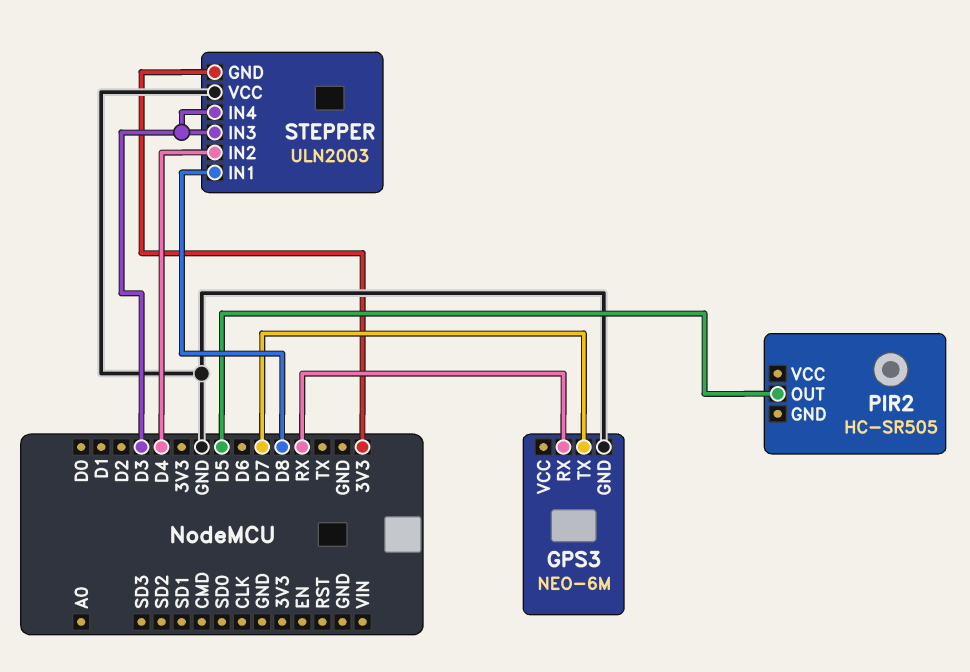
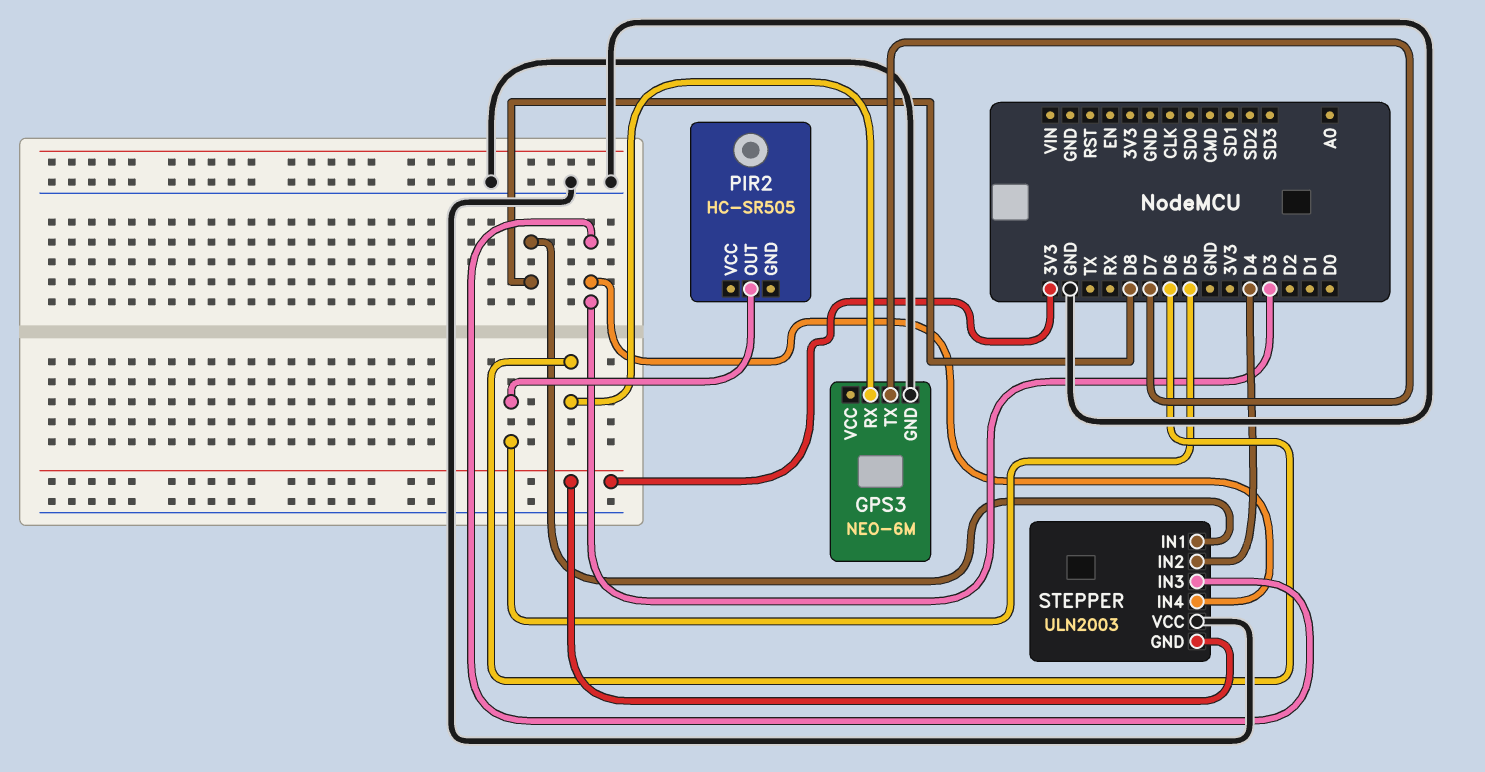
GPS3 pin RX: RX -> D6

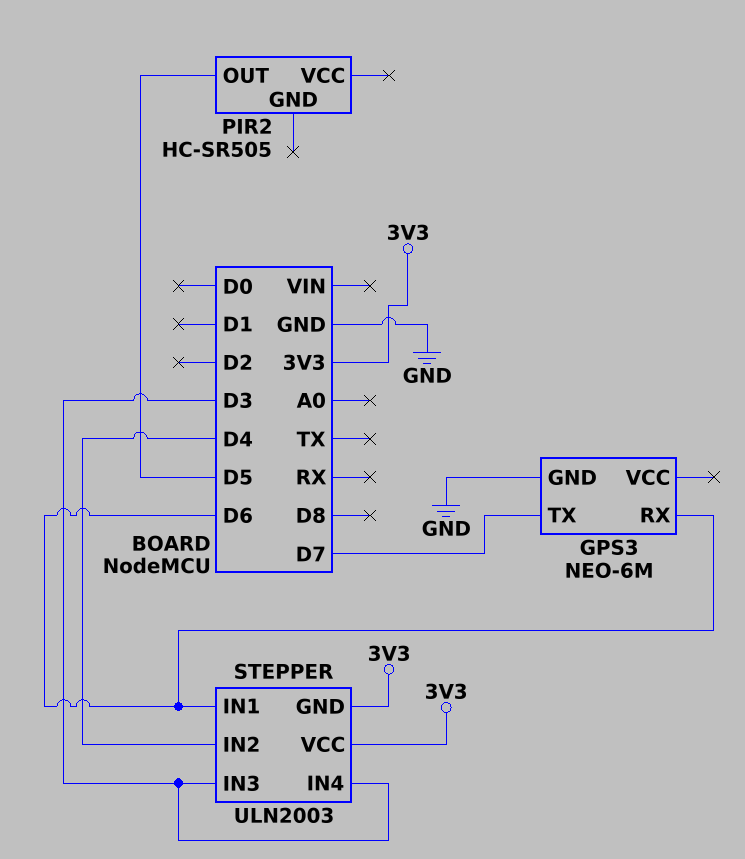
STEPPER pin IN1: D8 -> D6
STEPPER pin VCC: GND -> 3V3

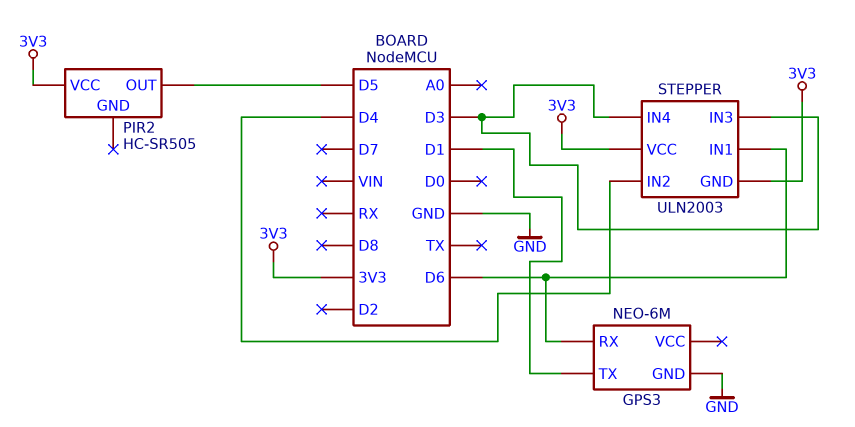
GPS3 pin TX: D7 -> D1
PIR2 pin VCC: none -> 3V3

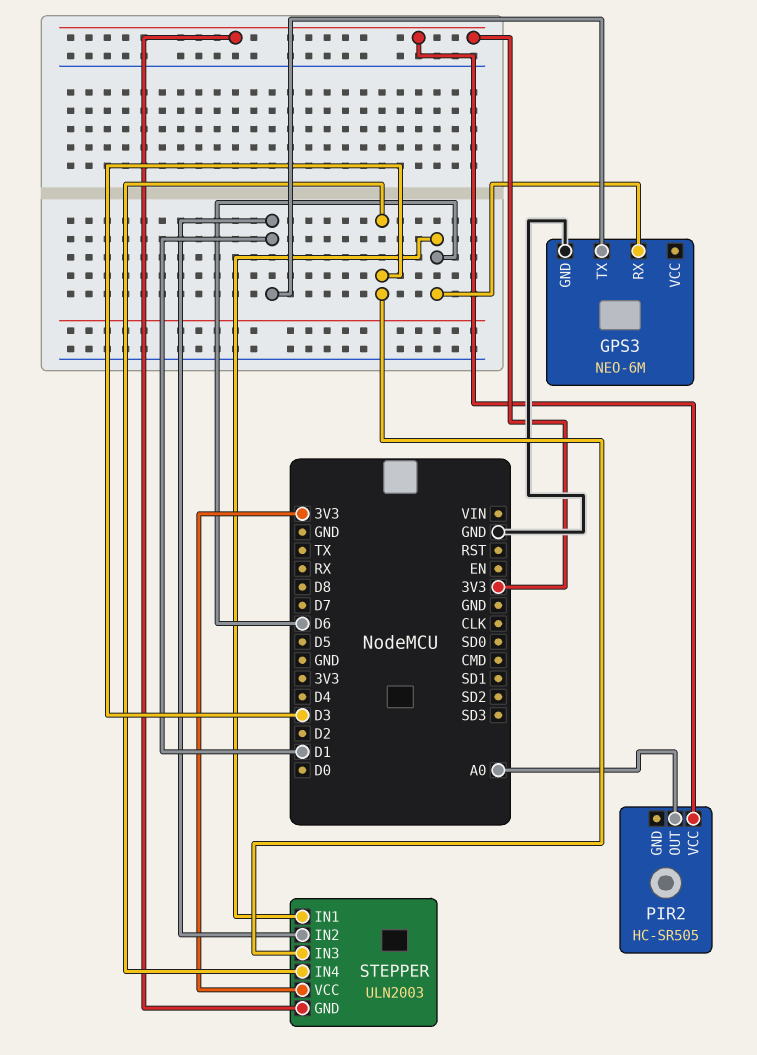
PIR2 pin OUT: D5 -> A0
STEPPER pin IN2: D4 -> D1

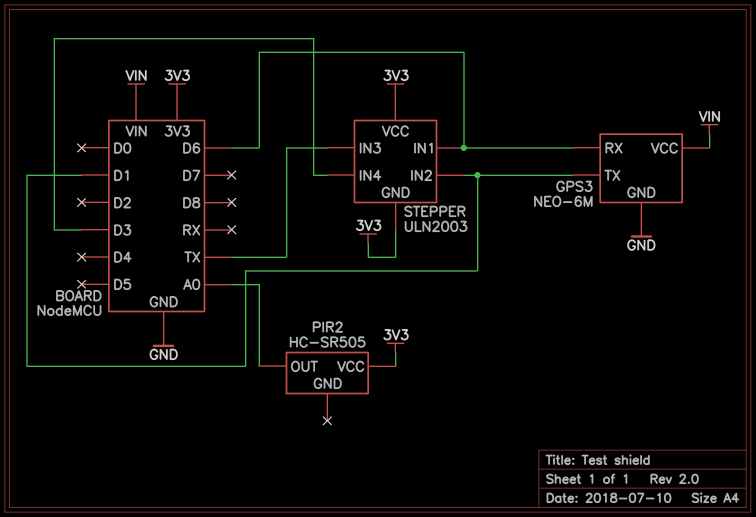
GPS3 pin VCC: none -> VIN
STEPPER pin IN3: D3 -> TX

